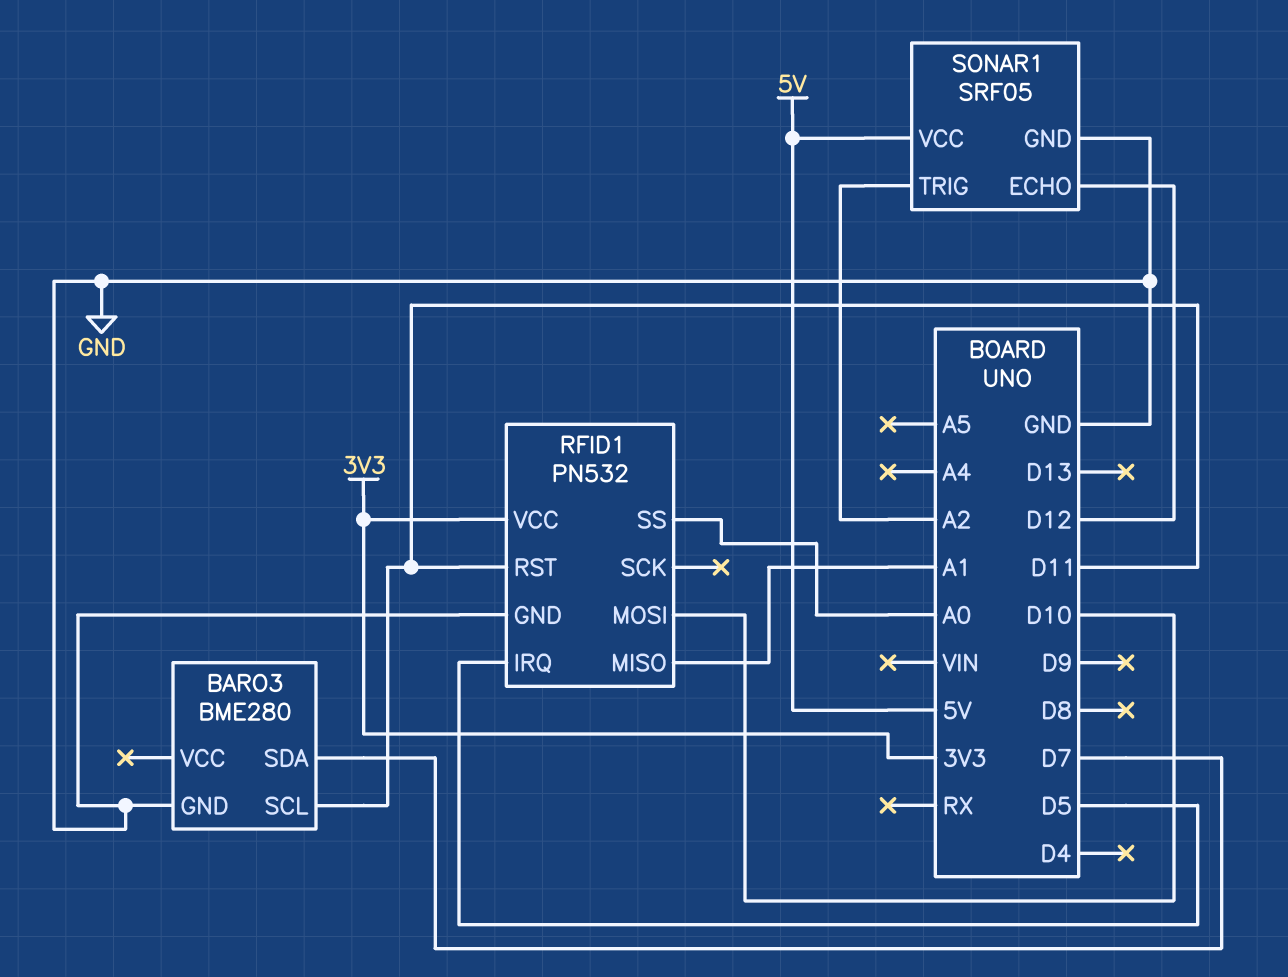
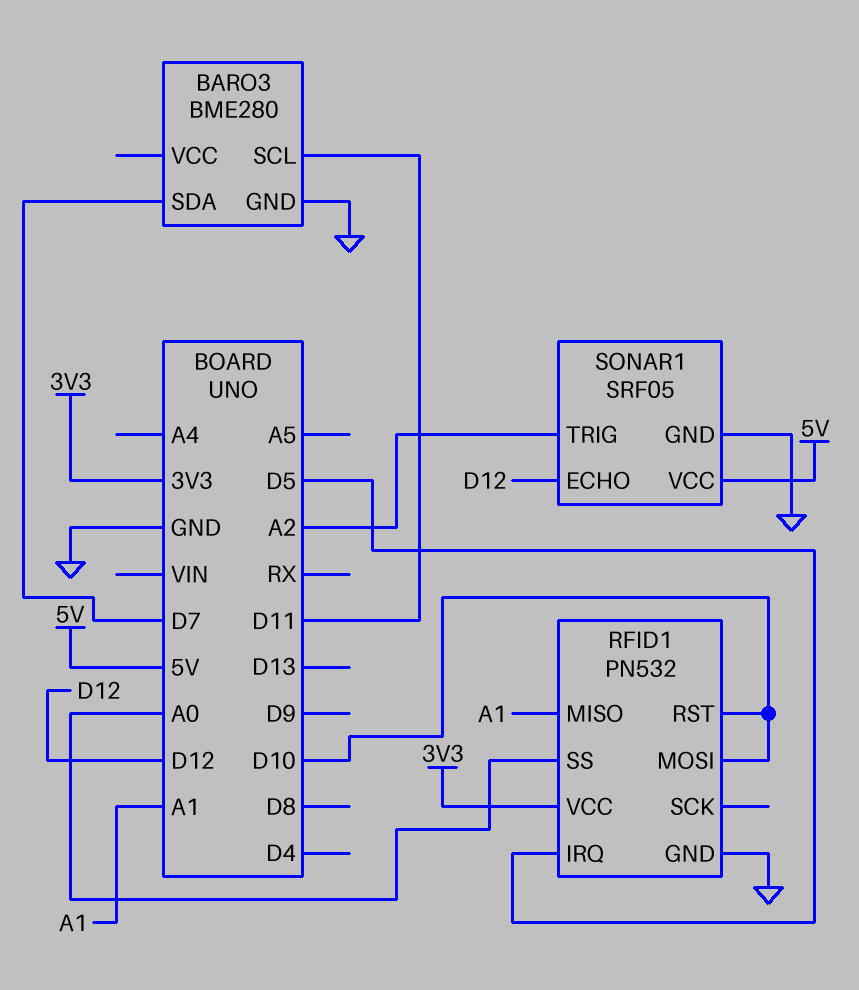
RFID1 pin RST: D11 -> D10

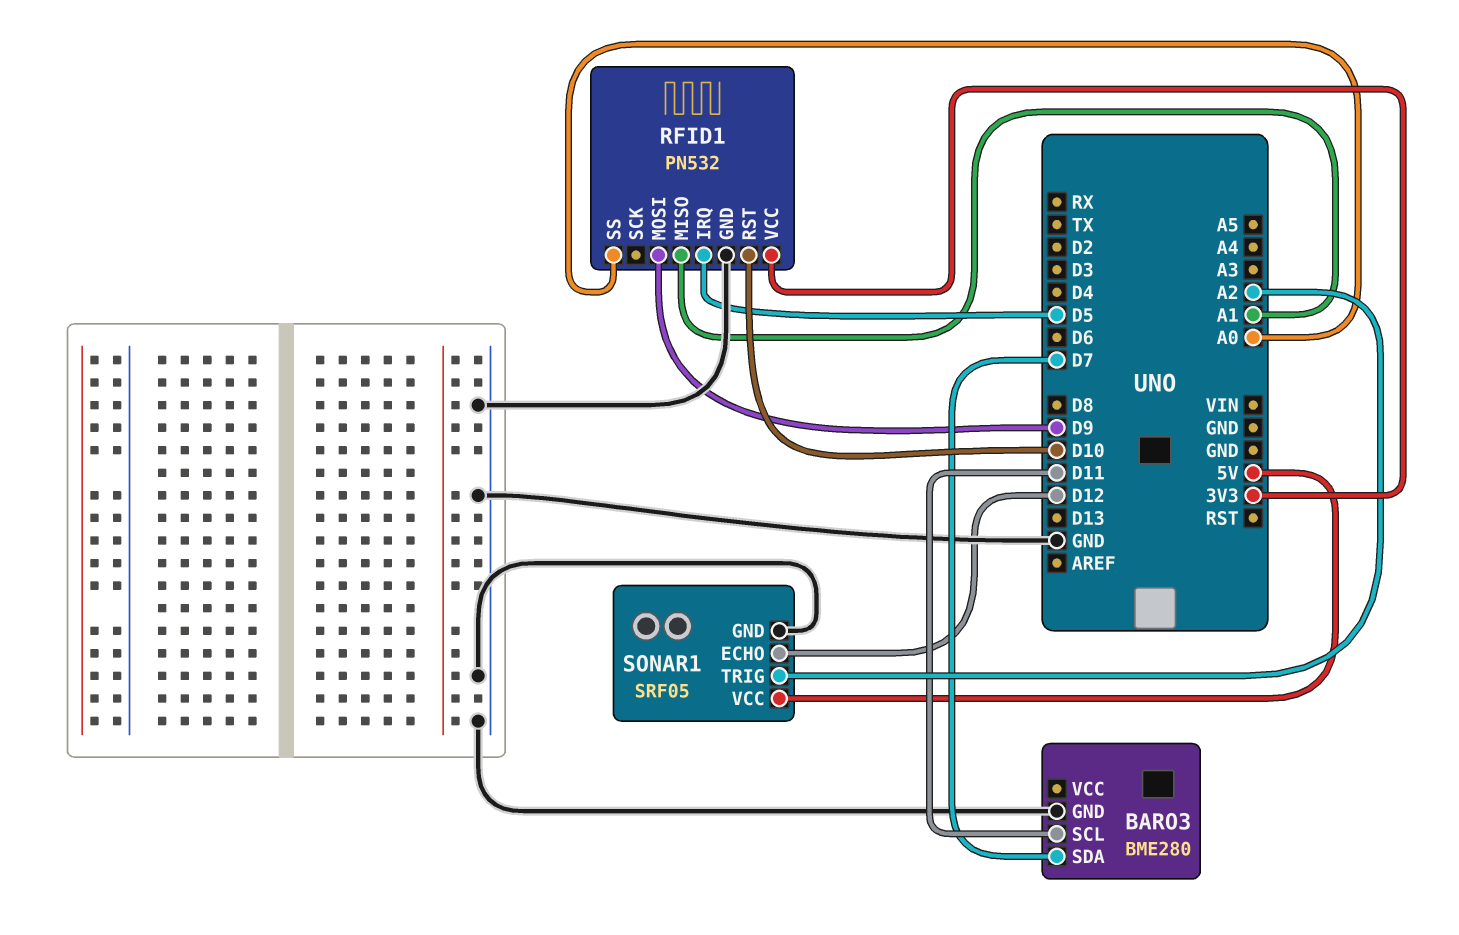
RFID1 pin MOSI: D10 -> D9

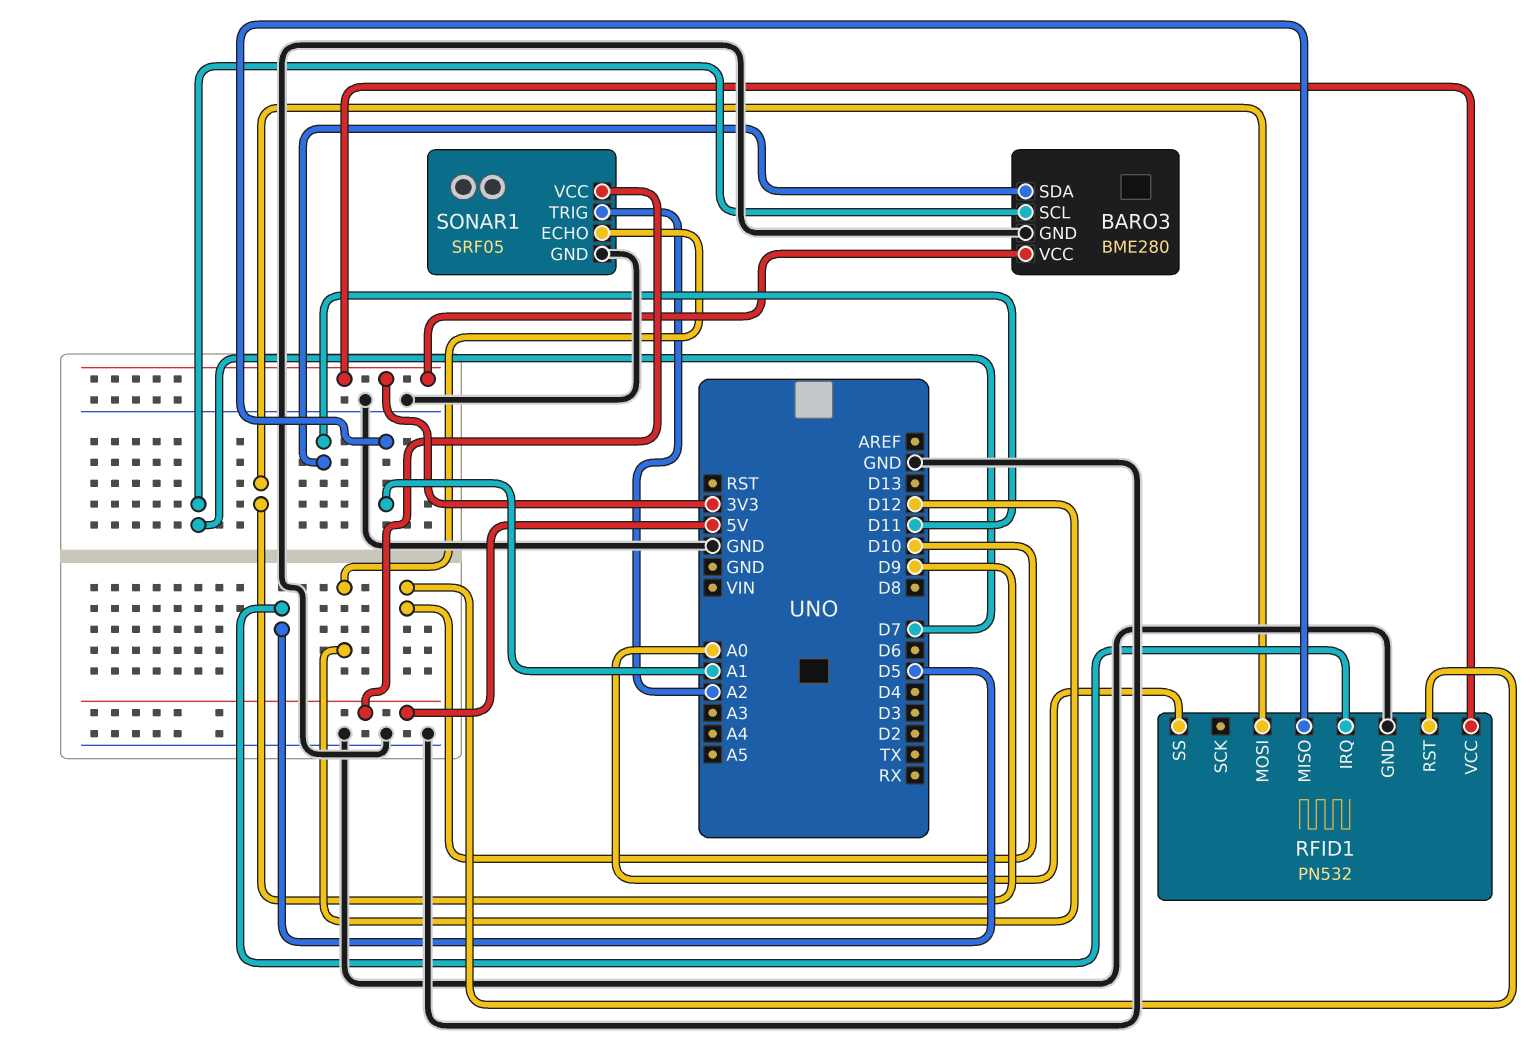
BARO3 pin SCL: D11 -> D7
BARO3 pin SDA: D7 -> D11
BARO3 pin VCC: none -> 3V3

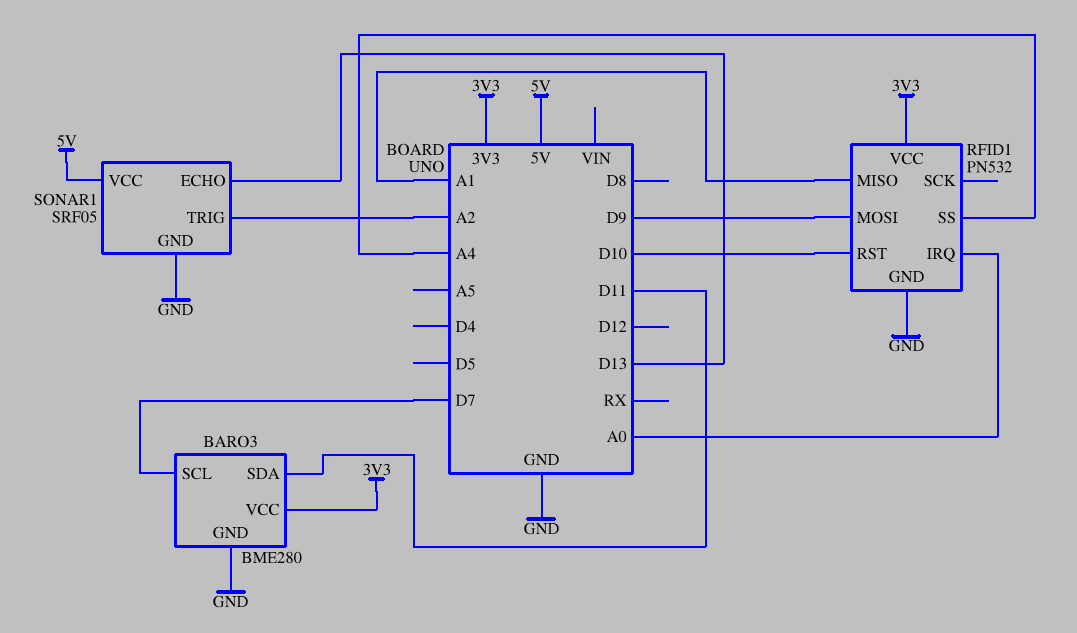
RFID1 pin IRQ: D5 -> A0
RFID1 pin SS: A0 -> A4
SONAR1 pin ECHO: D12 -> D13

